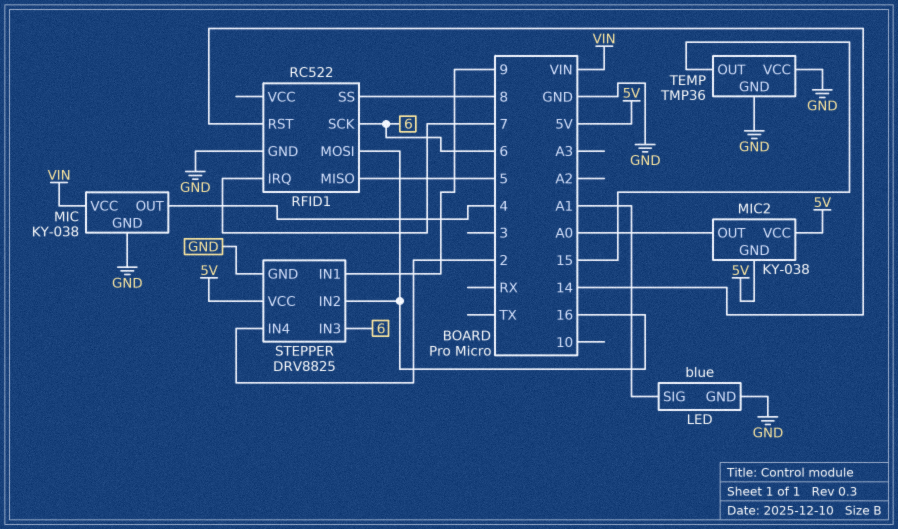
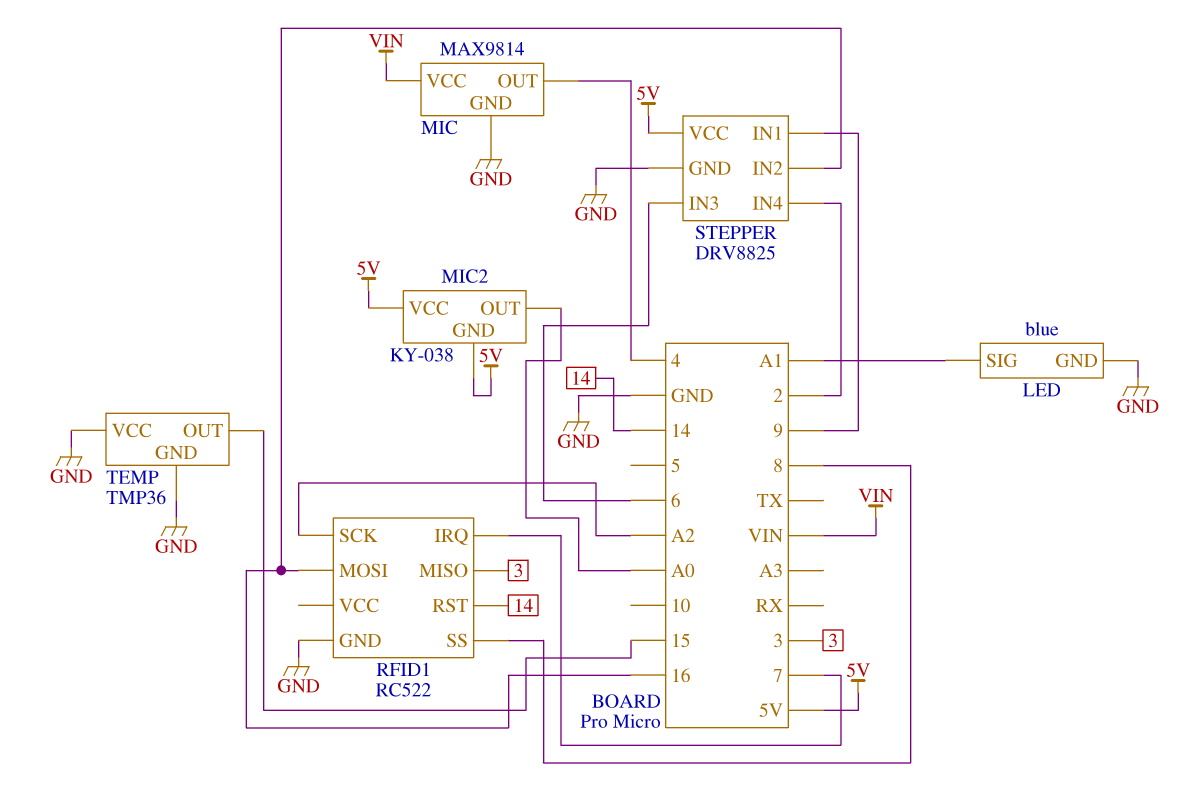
MIC: KY-038 -> MAX9814
RFID1 pin MISO: 5 -> 3
RFID1 pin SCK: 6 -> A2

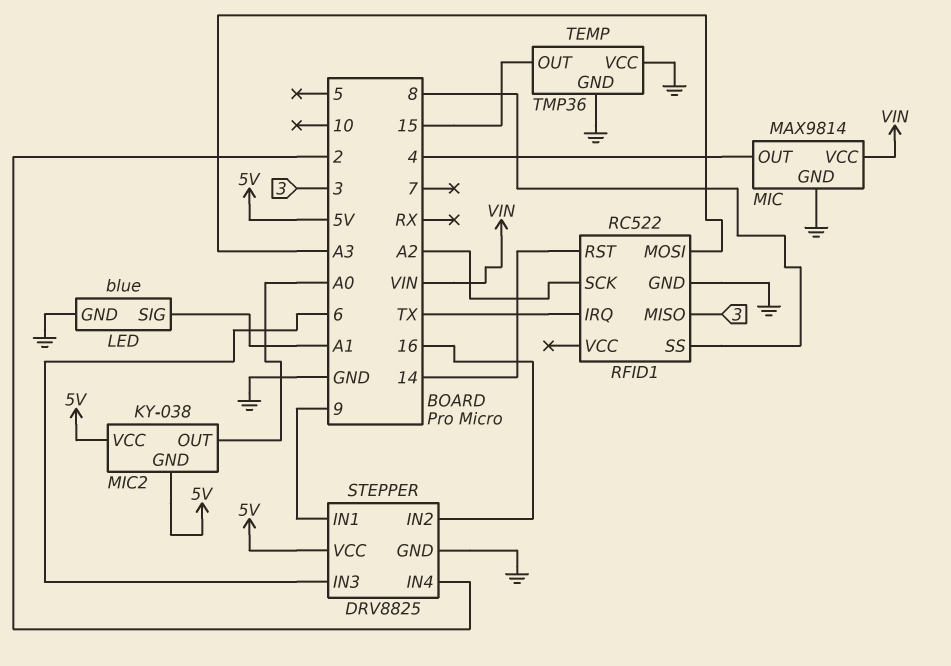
RFID1 pin IRQ: 7 -> TX
RFID1 pin MOSI: 16 -> A3

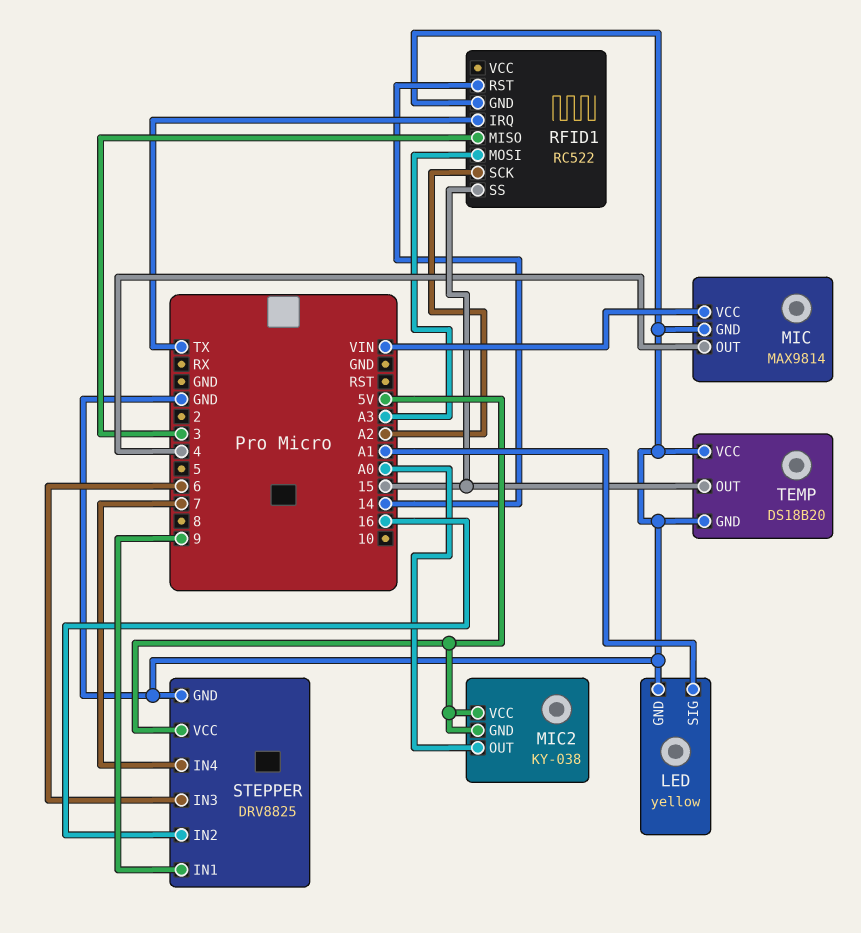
LED: blue -> yellow
RFID1 pin SS: 8 -> 15
STEPPER pin IN4: 2 -> 7
TEMP: TMP36 -> DS18B20

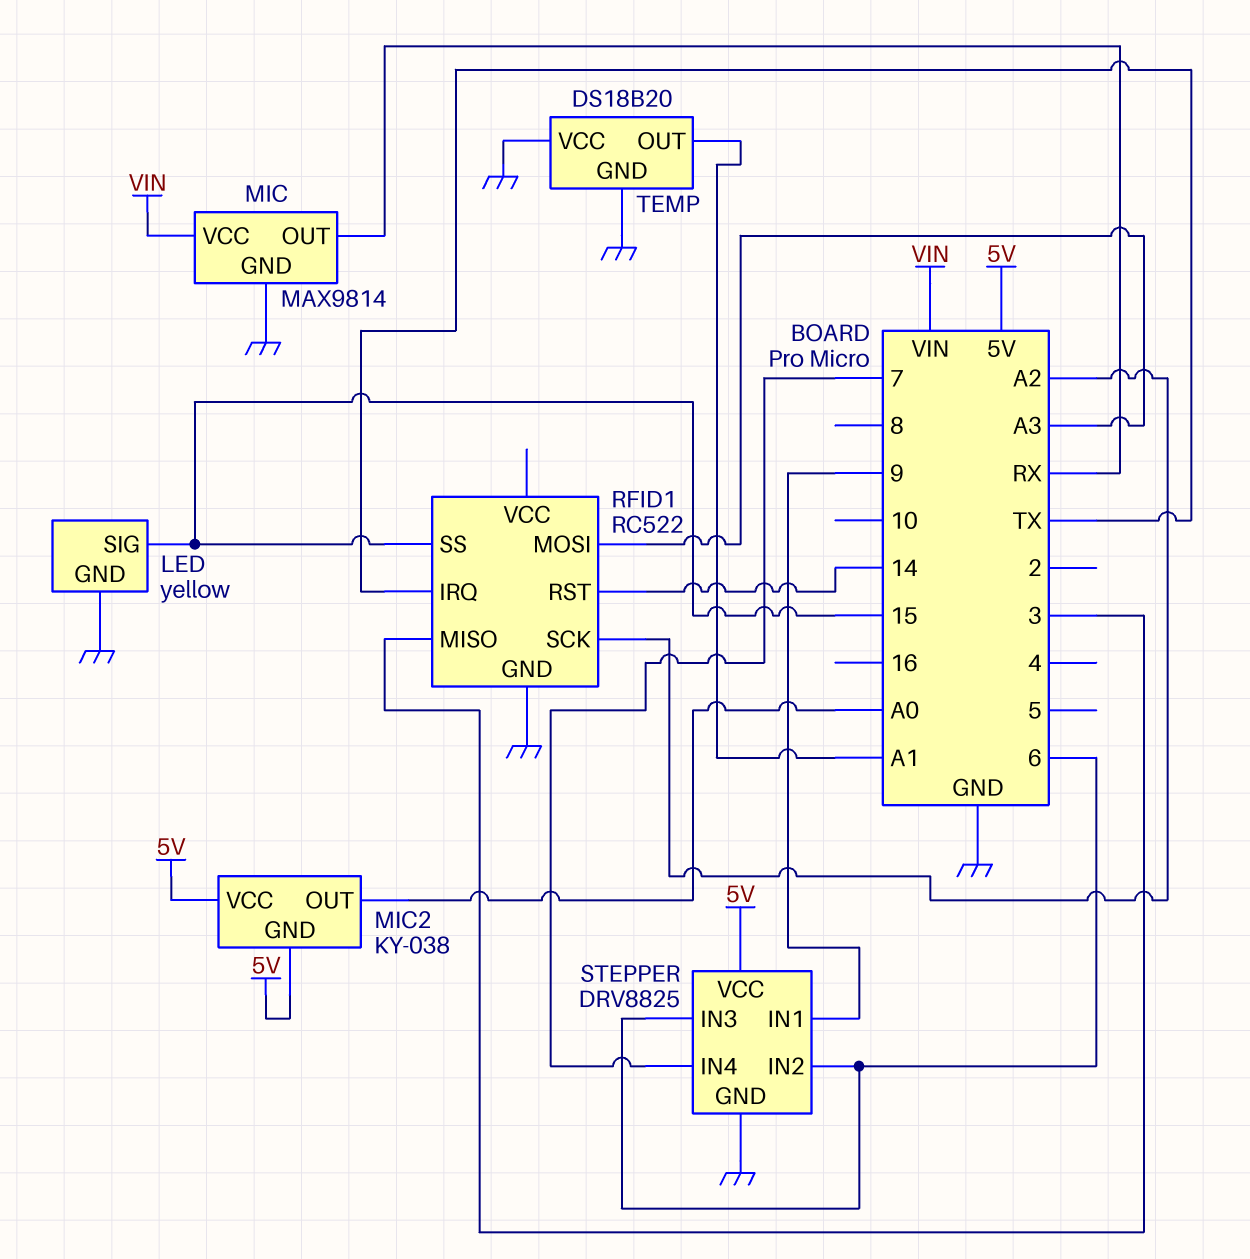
LED pin SIG: A1 -> 15
MIC pin OUT: 4 -> RX
STEPPER pin IN2: 16 -> 6
TEMP pin OUT: 15 -> A1

